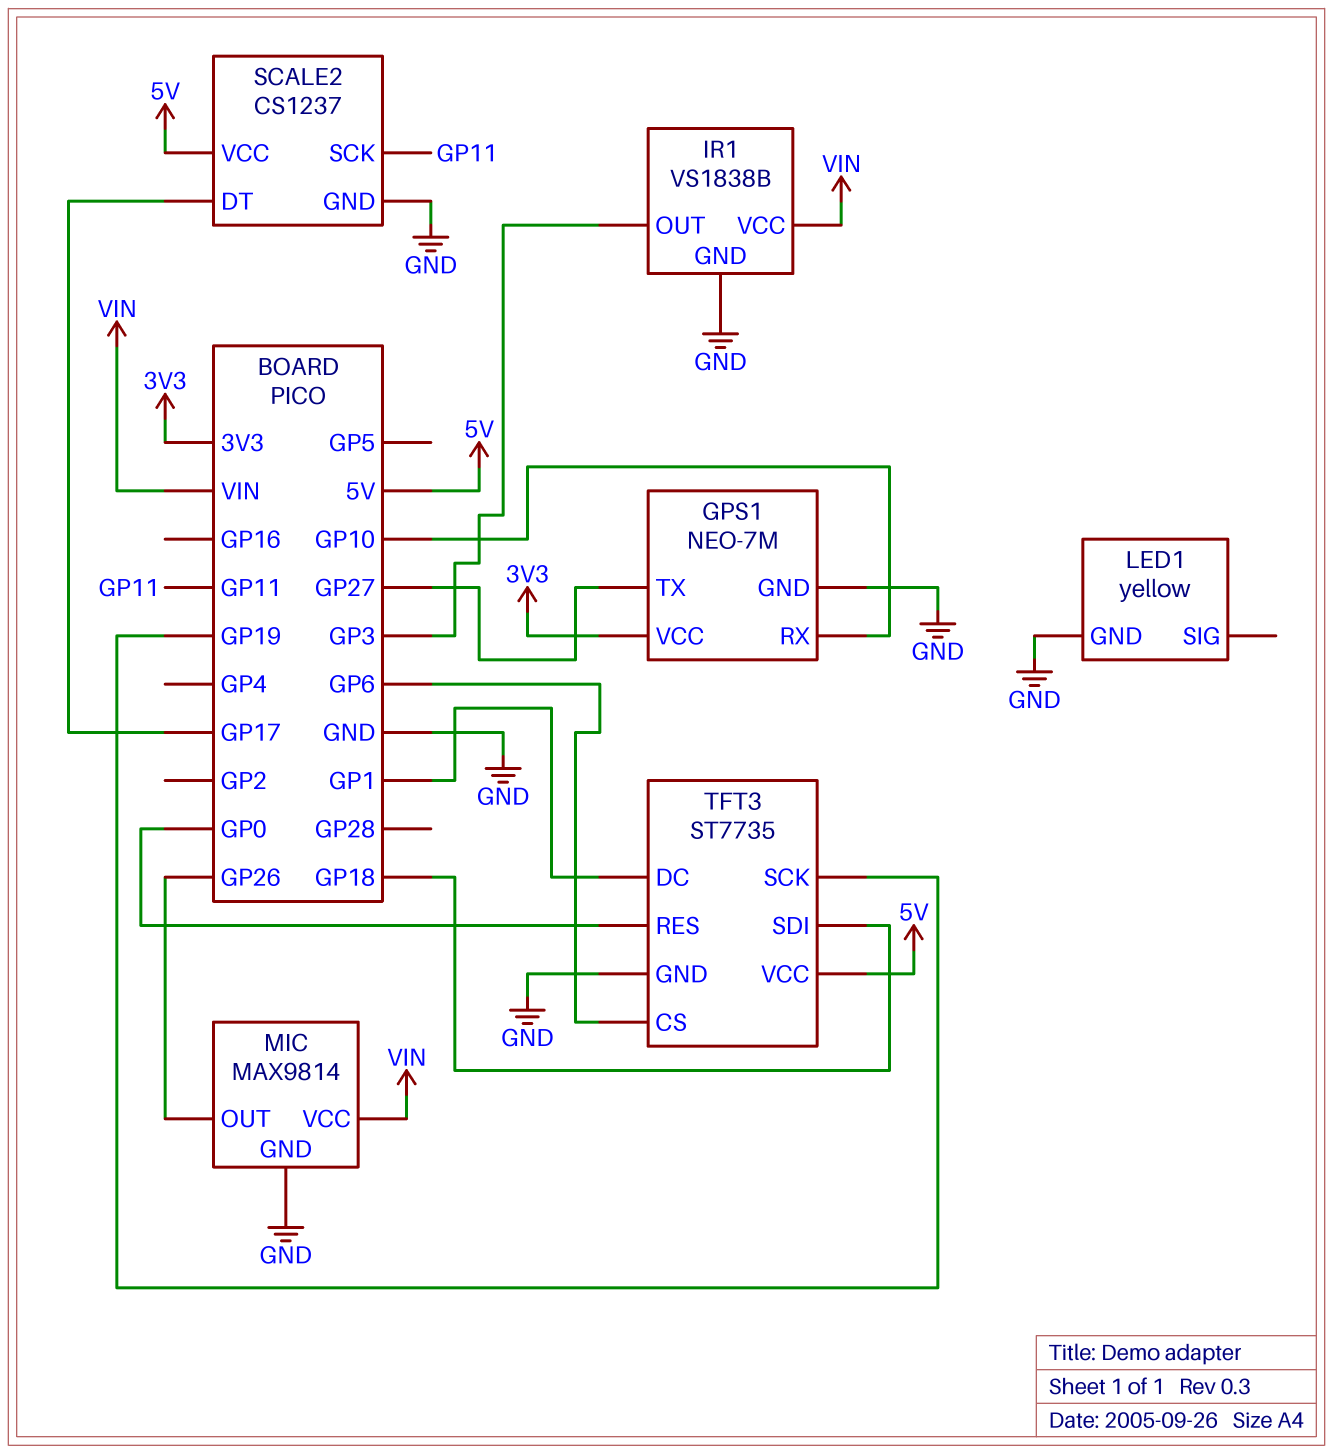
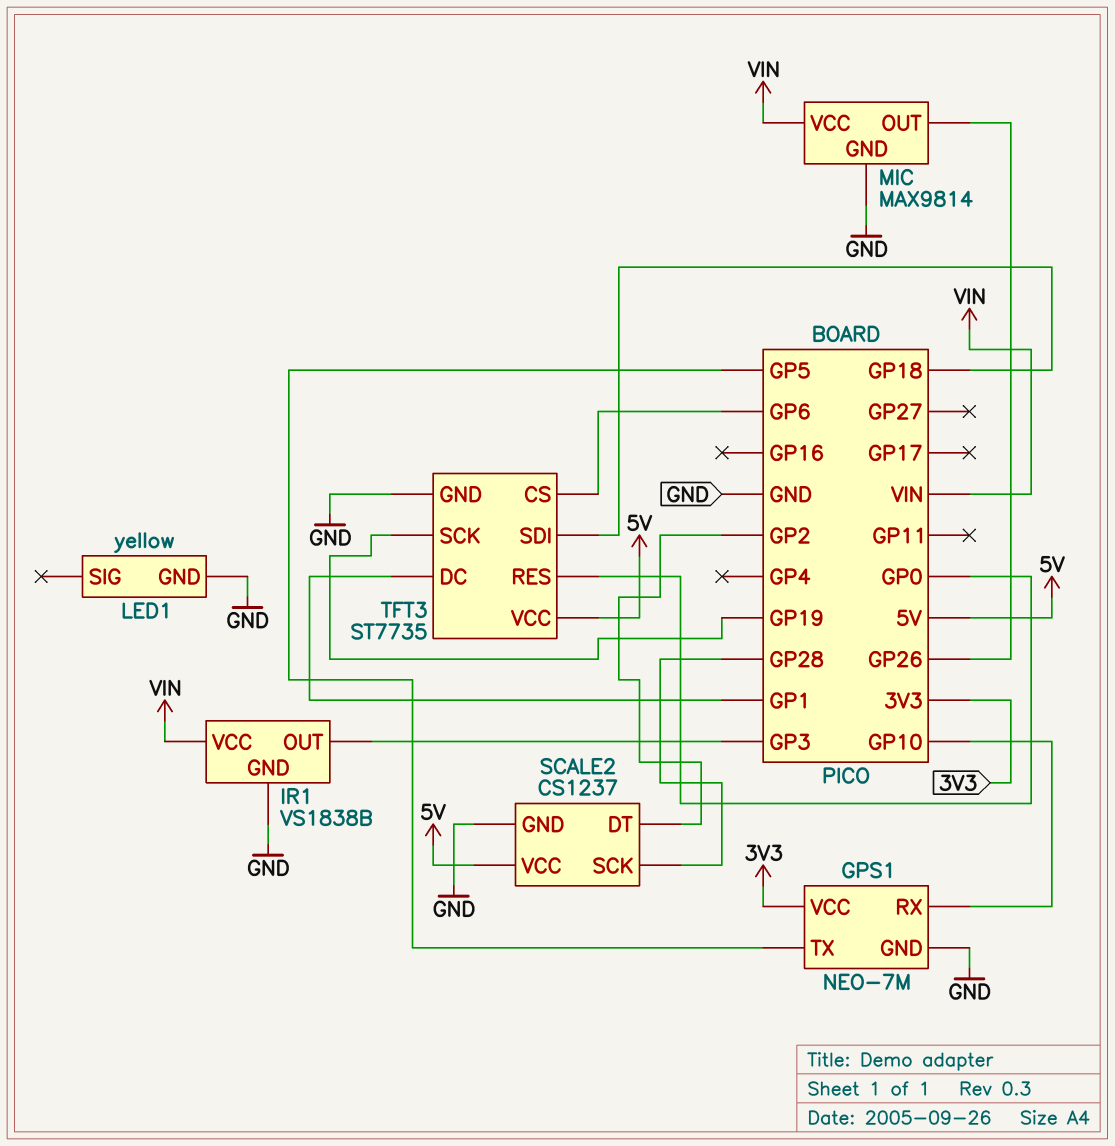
GPS1 pin TX: GP27 -> GP5
SCALE2 pin DT: GP17 -> GP2
SCALE2 pin SCK: GP11 -> GP28

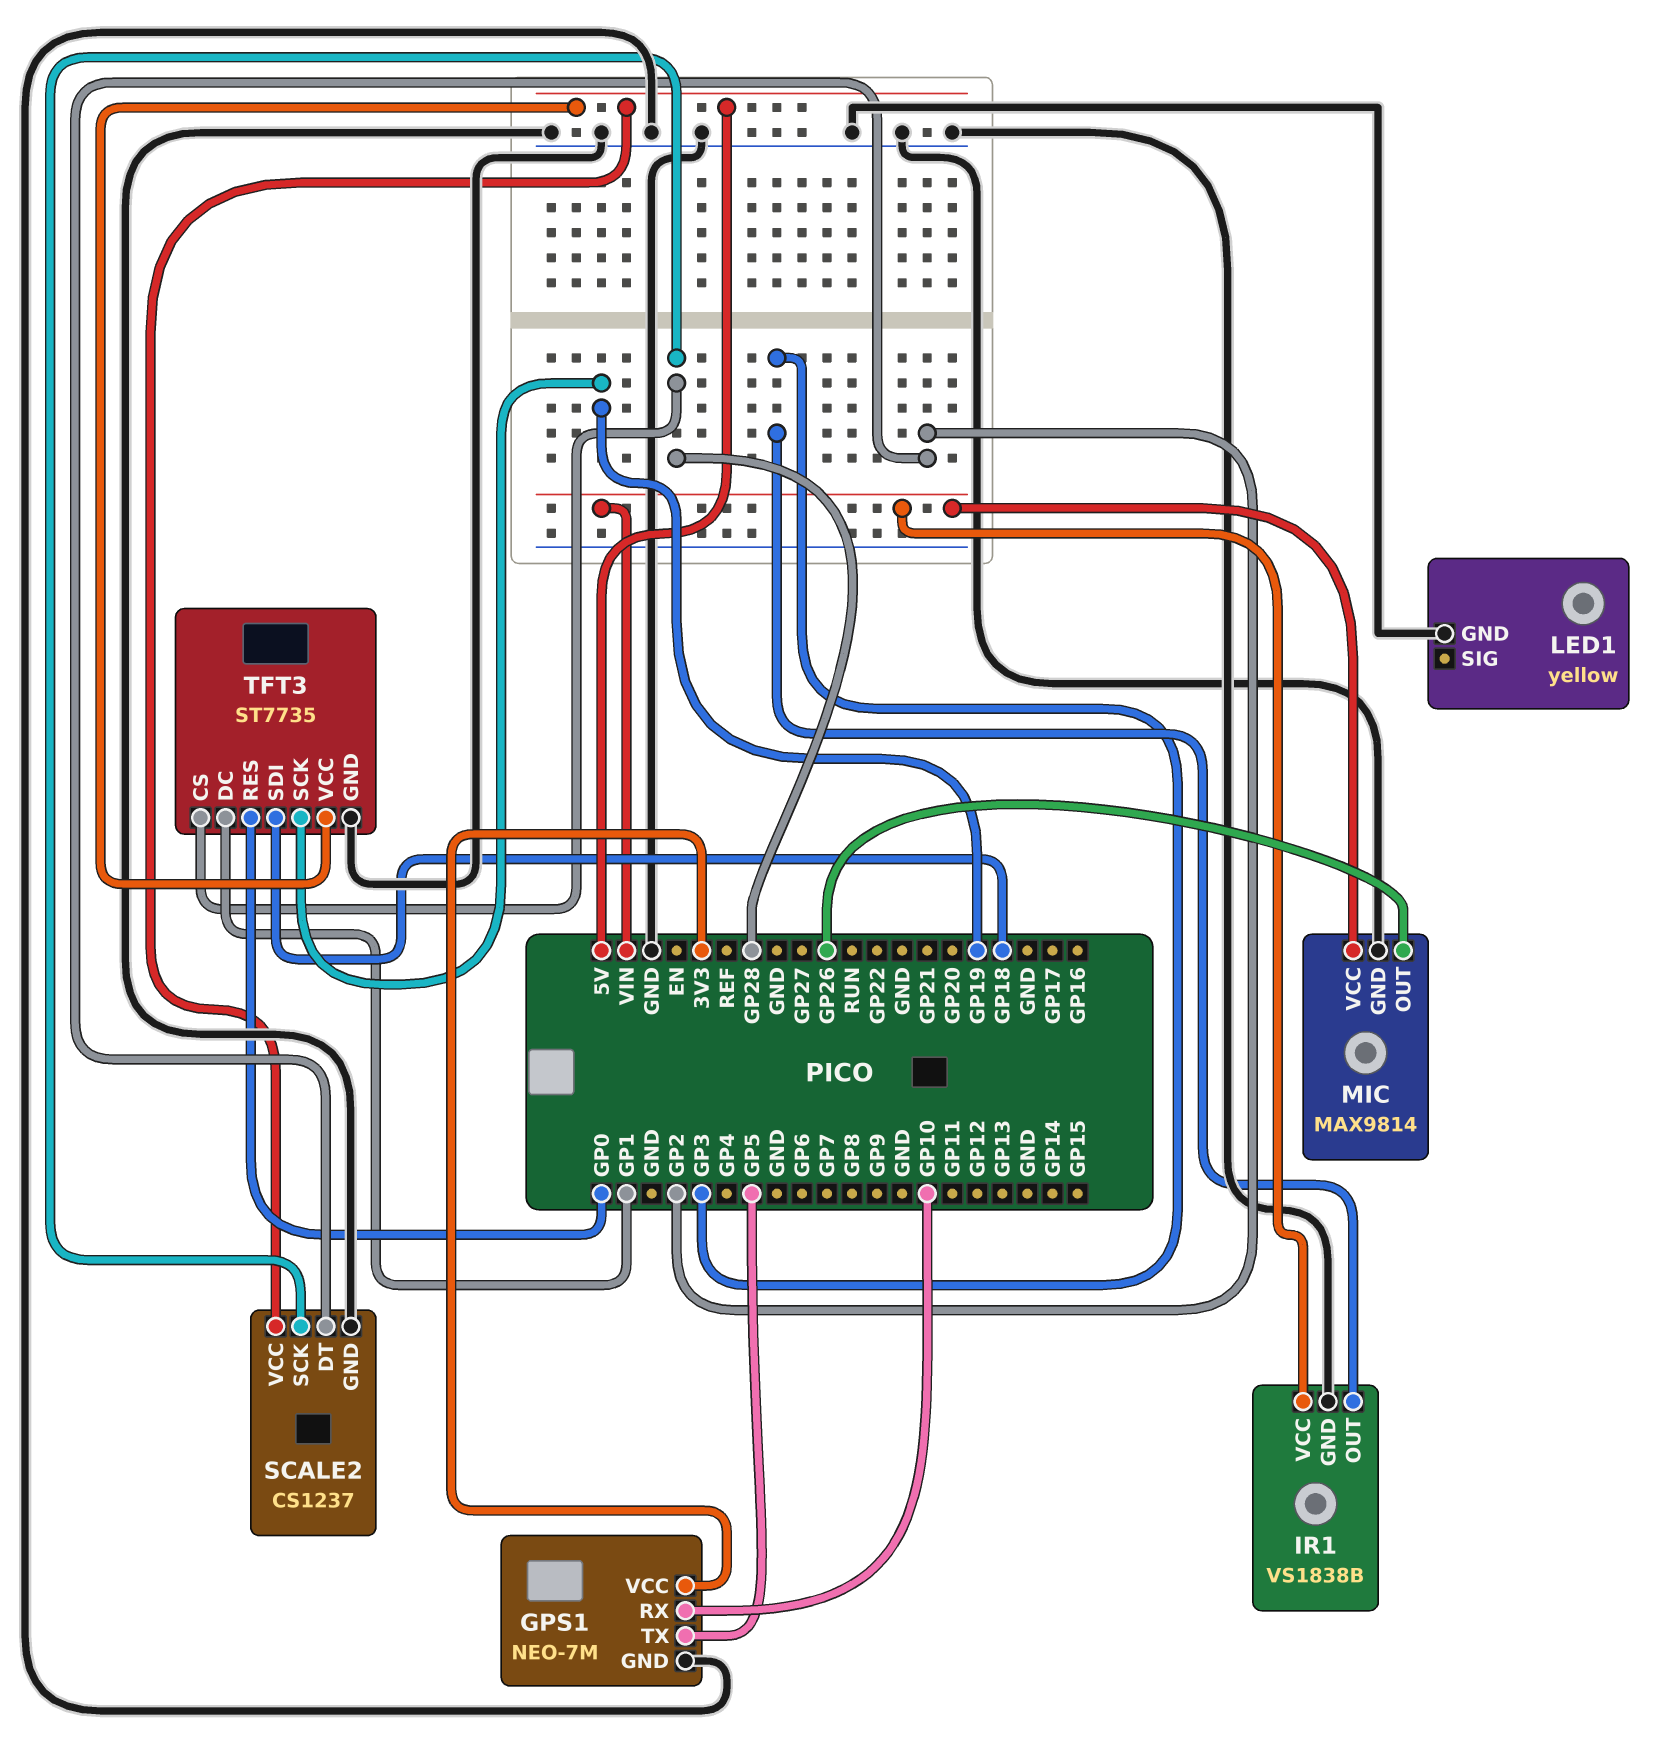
TFT3 pin CS: GP6 -> GP28

